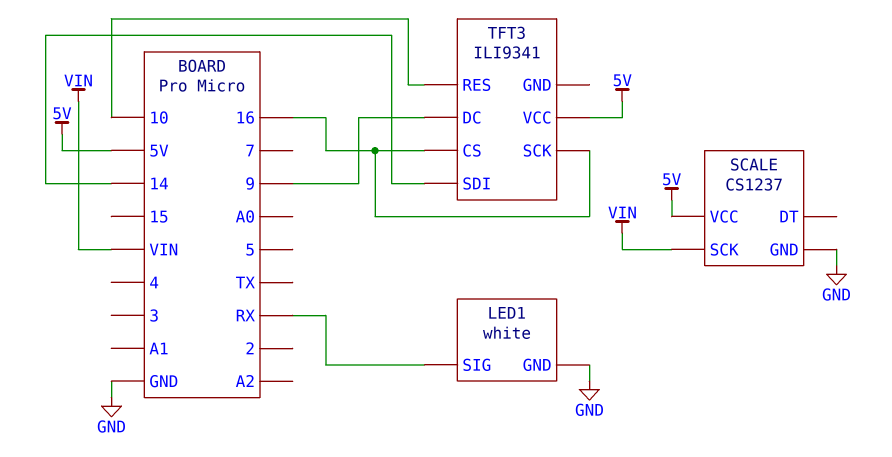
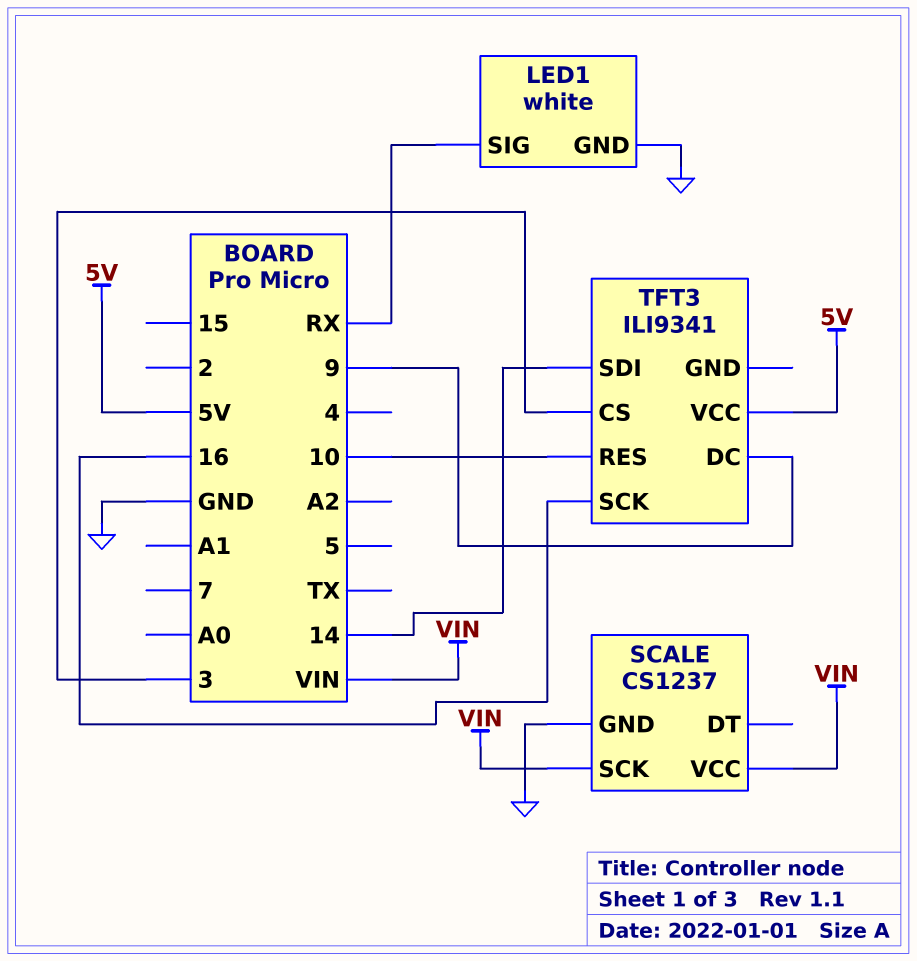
SCALE pin VCC: 5V -> VIN
TFT3 pin CS: 16 -> 3

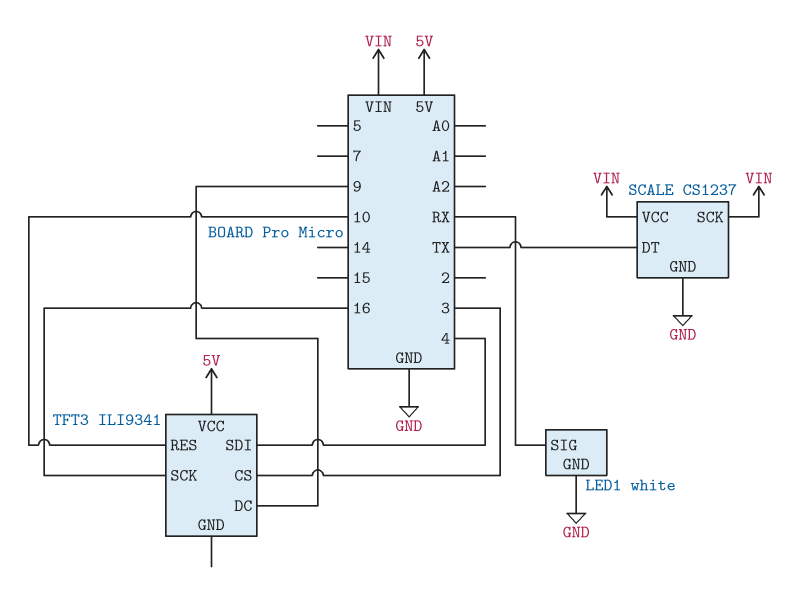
SCALE pin DT: none -> TX
TFT3 pin SDI: 14 -> 4

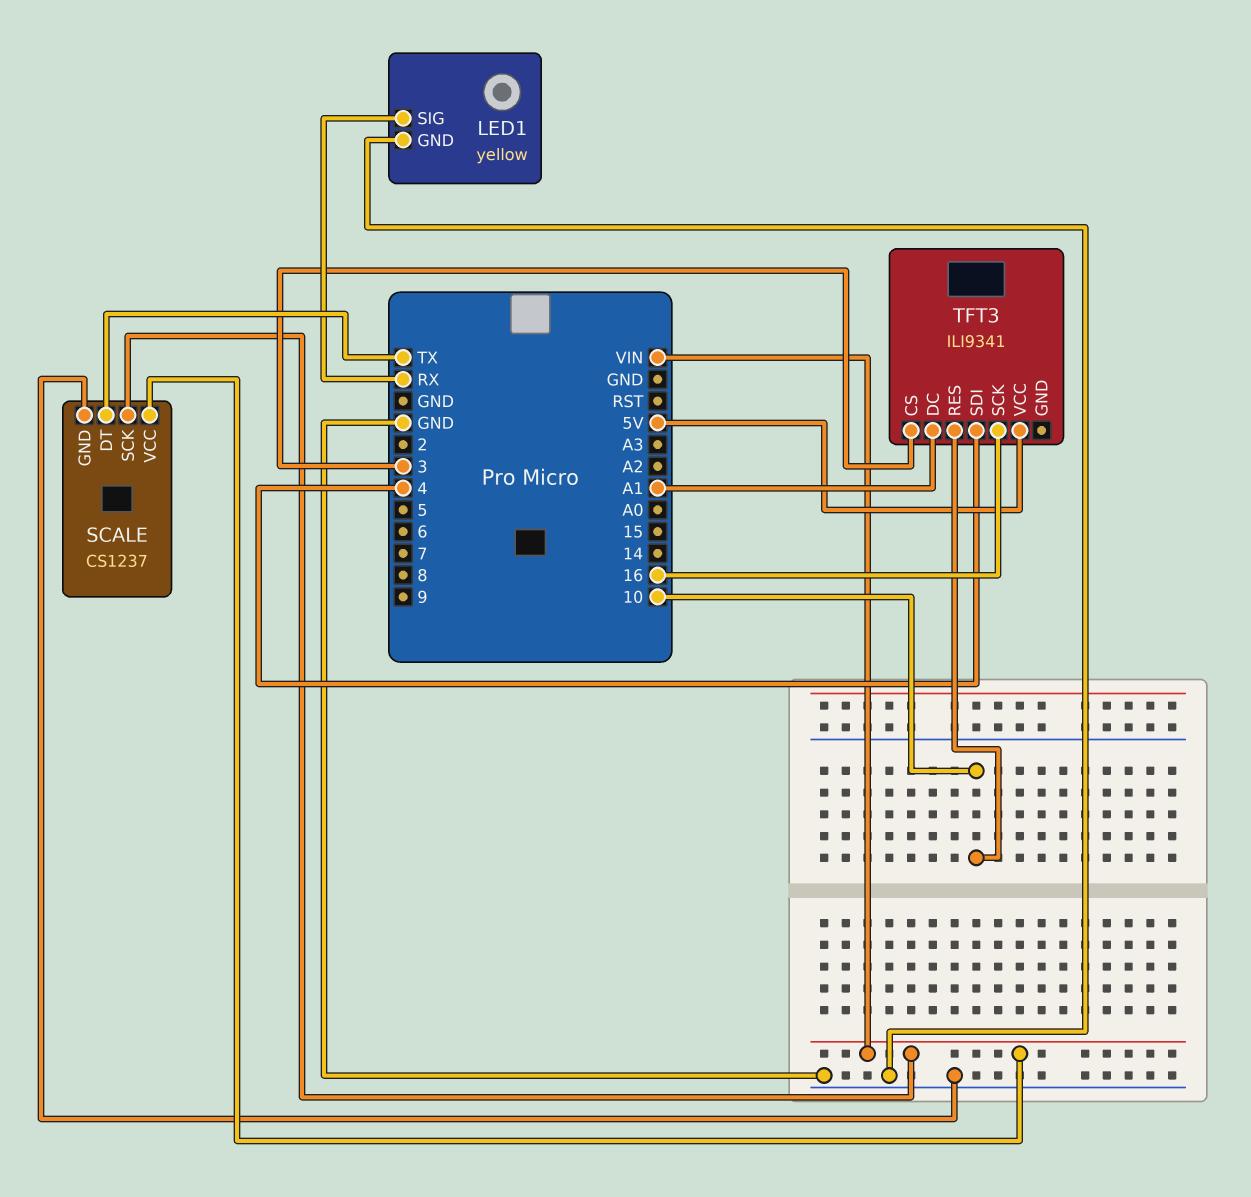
LED1: white -> yellow
TFT3 pin DC: 9 -> A1

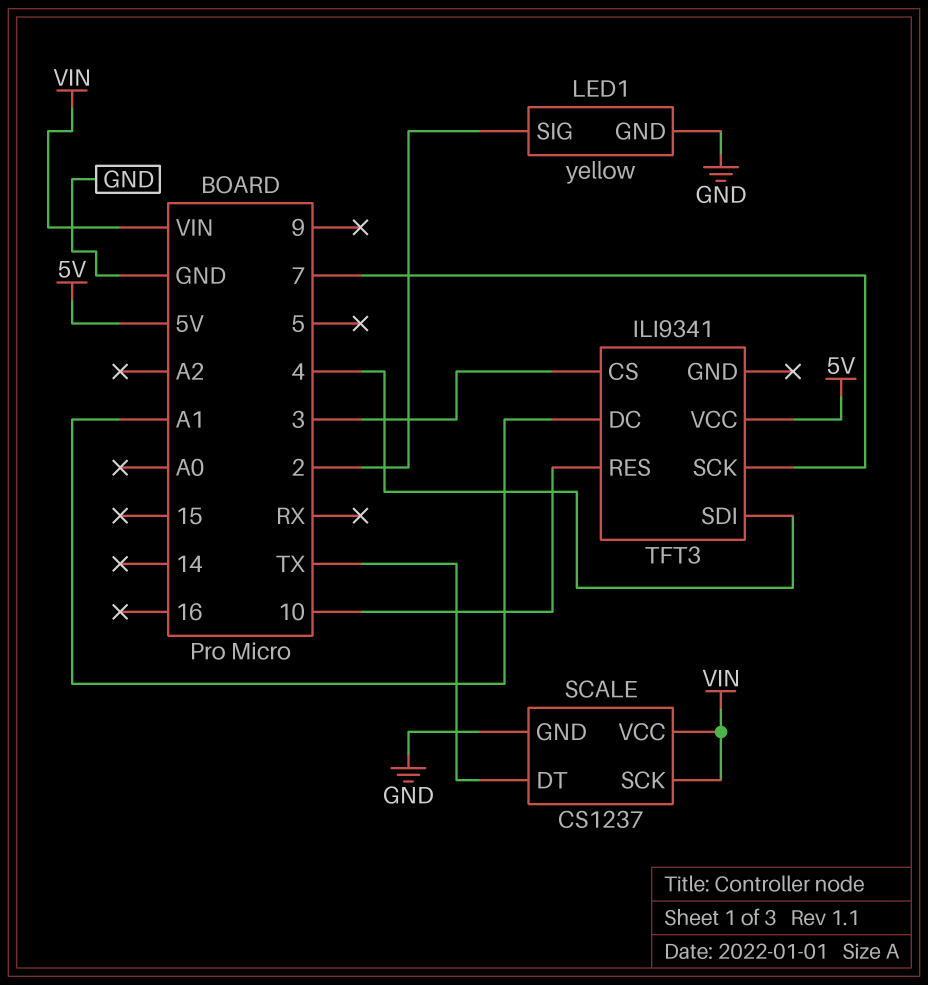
LED1 pin SIG: RX -> 2
TFT3 pin SCK: 16 -> 7

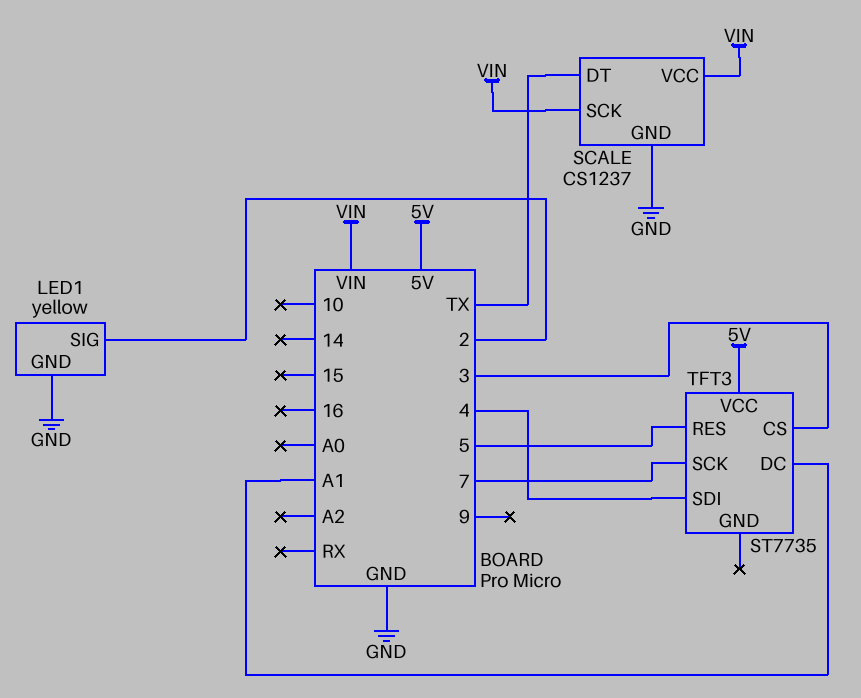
TFT3: ILI9341 -> ST7735
TFT3 pin RES: 10 -> 5

